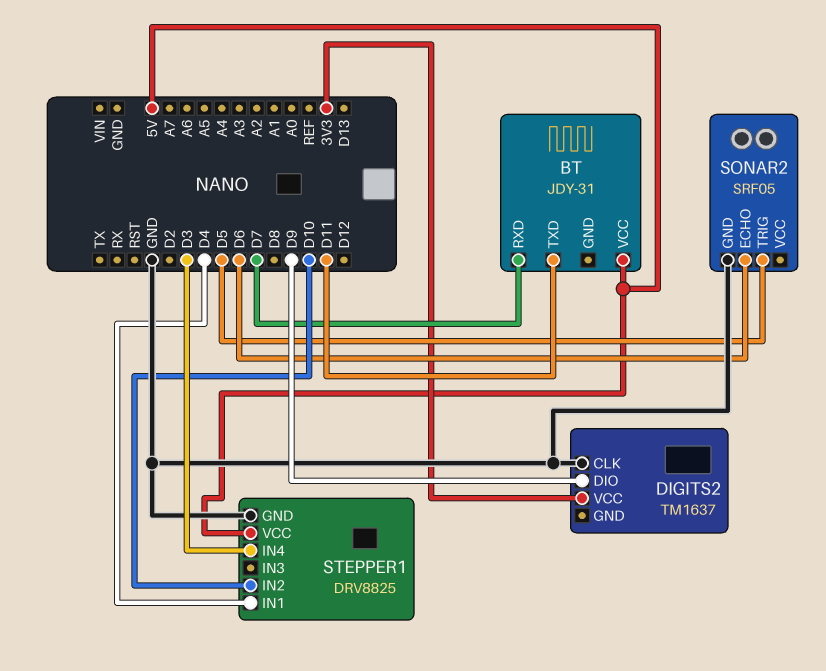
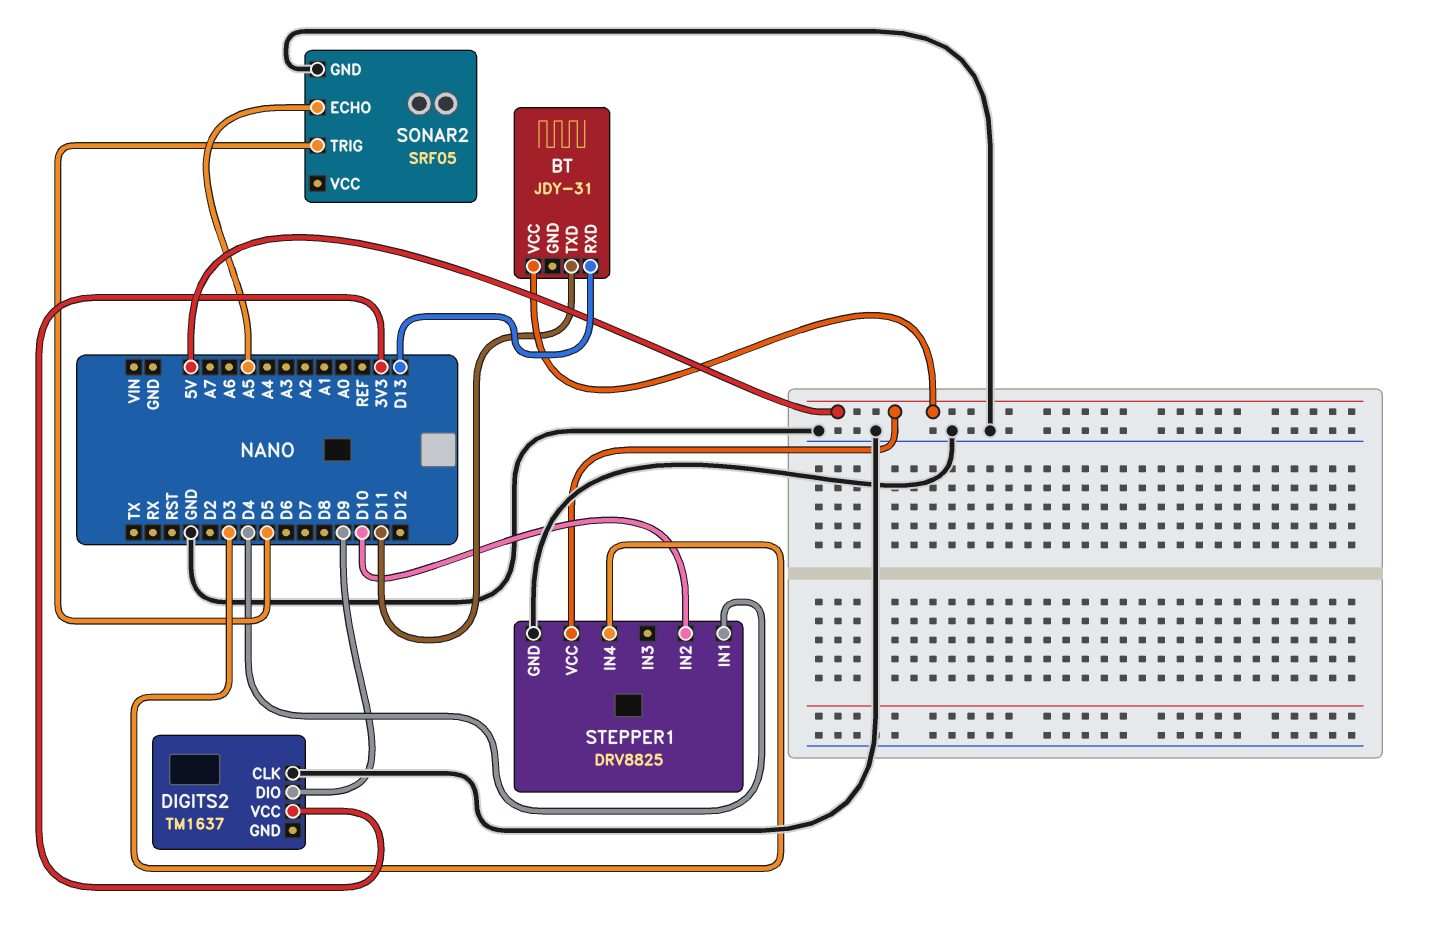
BT pin RXD: D7 -> D13
SONAR2 pin ECHO: D6 -> A5

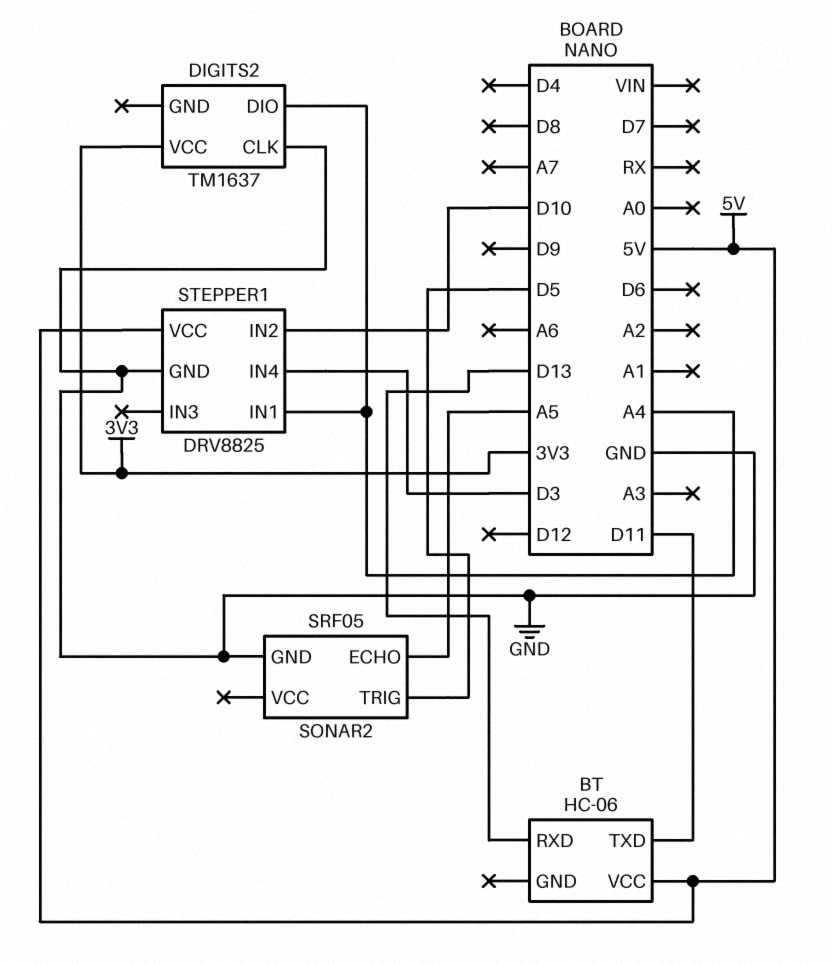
BT: JDY-31 -> HC-06
DIGITS2 pin DIO: D9 -> A4
STEPPER1 pin IN1: D4 -> A4

